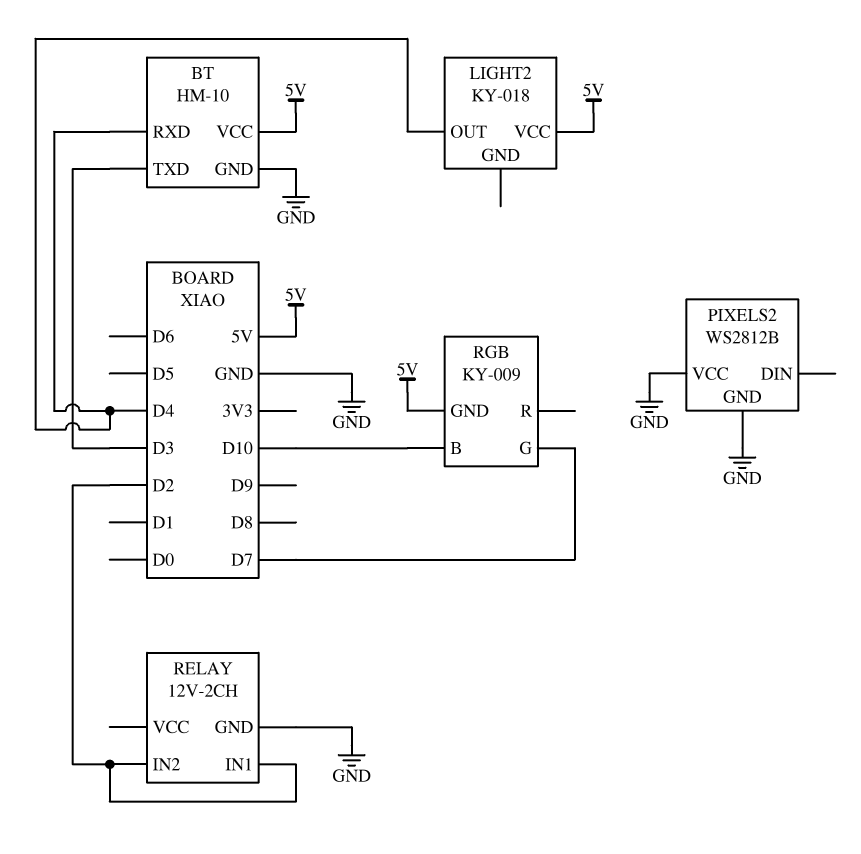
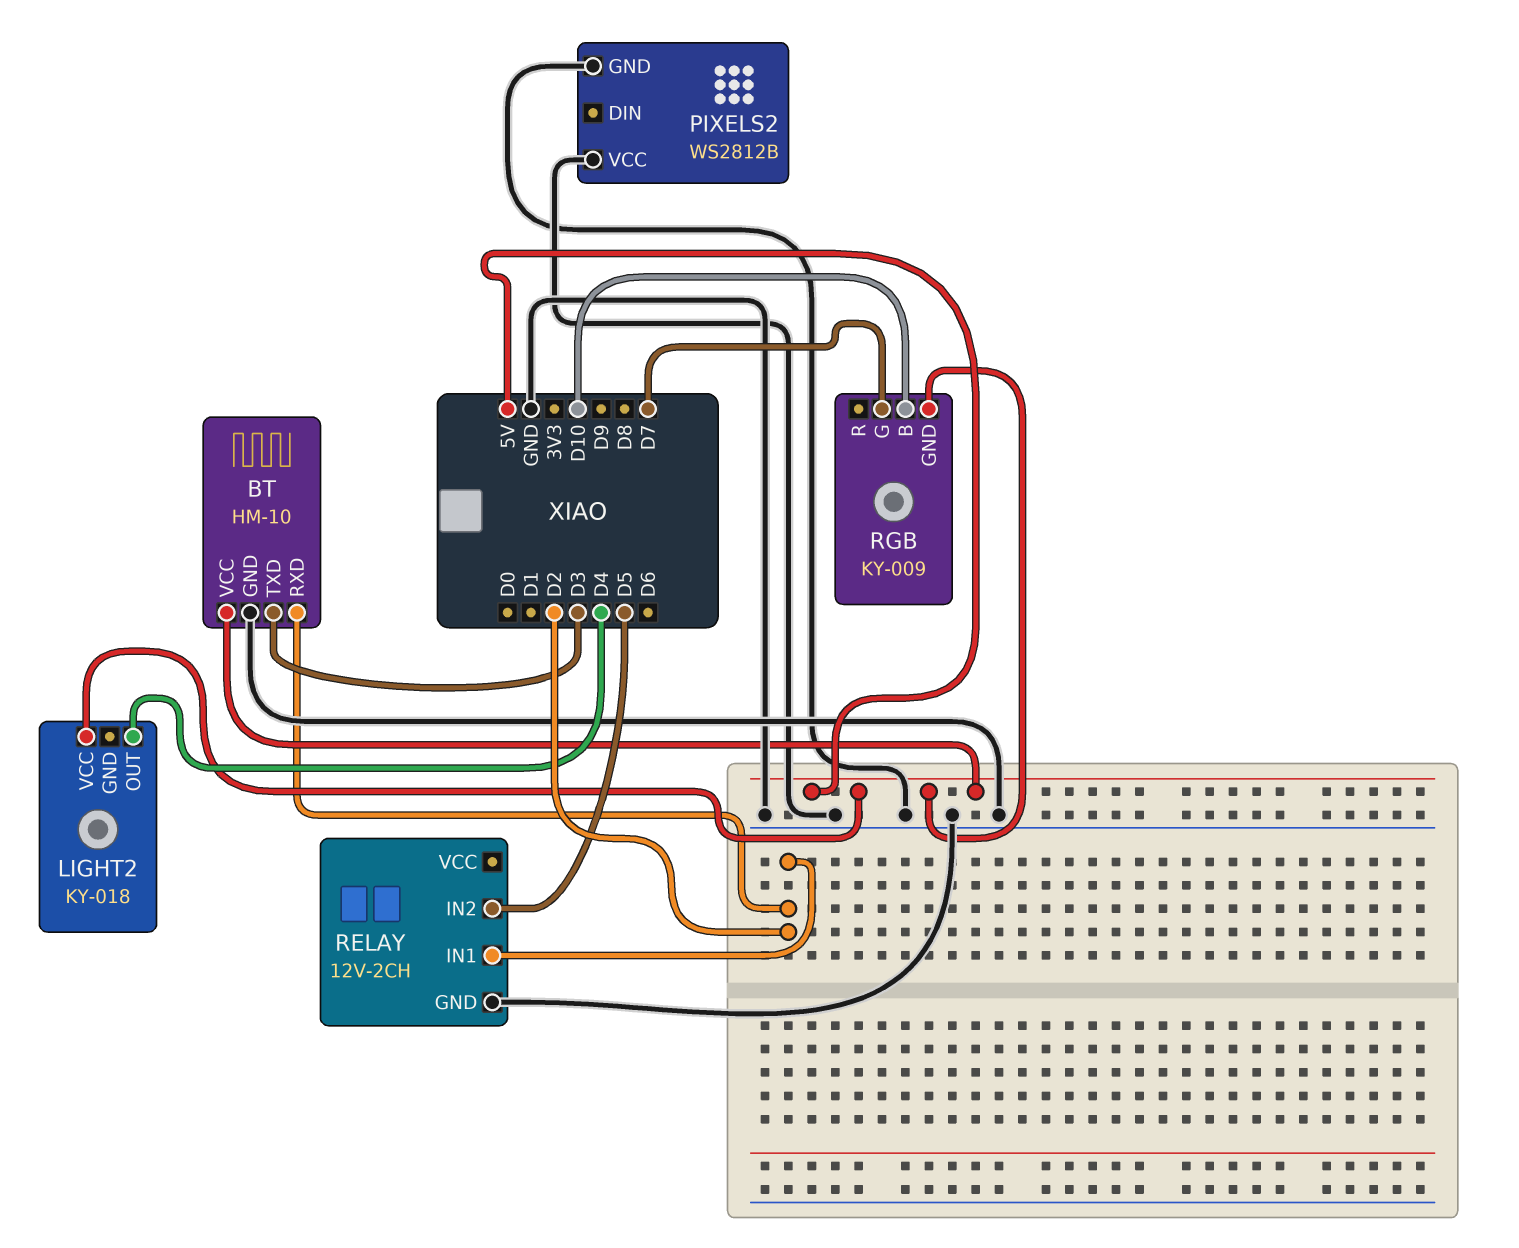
BT pin RXD: D4 -> D2
RELAY pin IN2: D2 -> D5

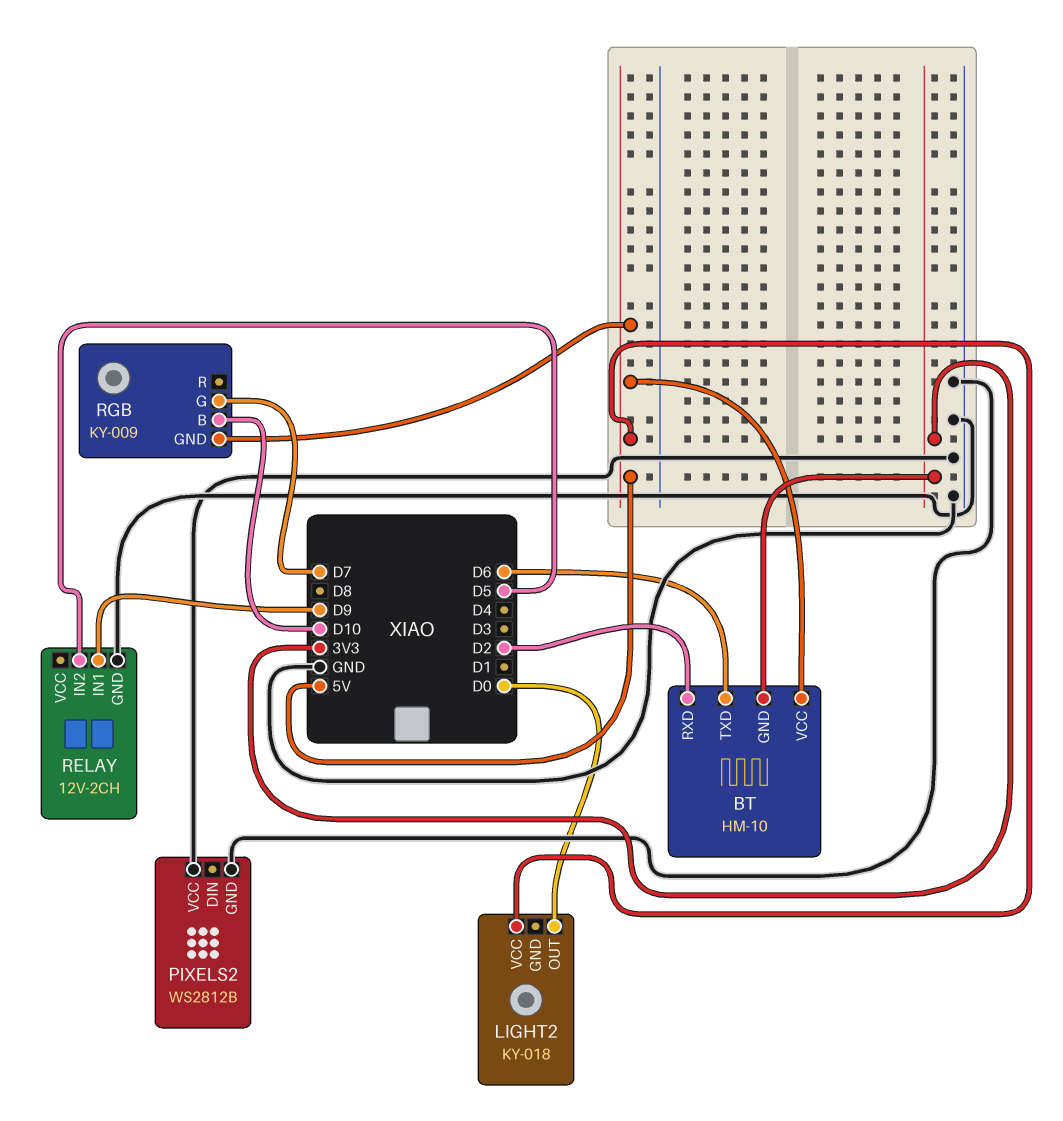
BT pin GND: GND -> 3V3
BT pin TXD: D3 -> D6
LIGHT2 pin OUT: D4 -> D0
RELAY pin IN1: D2 -> D9

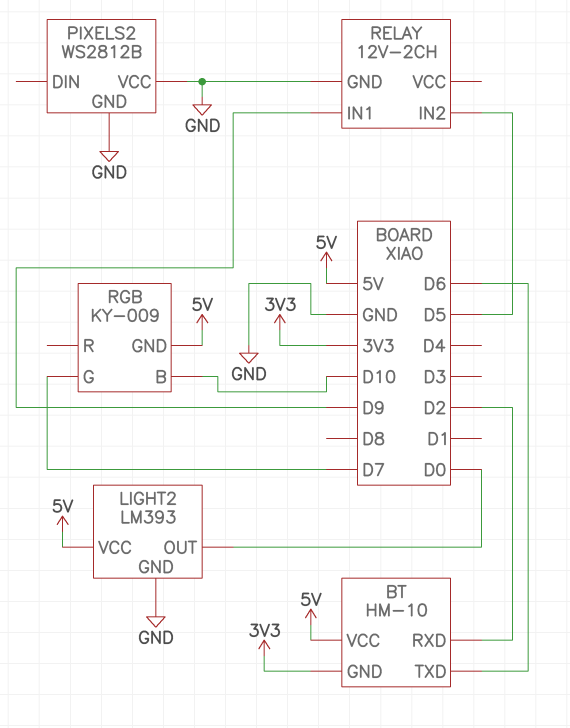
LIGHT2: KY-018 -> LM393
LIGHT2 pin GND: none -> GND

